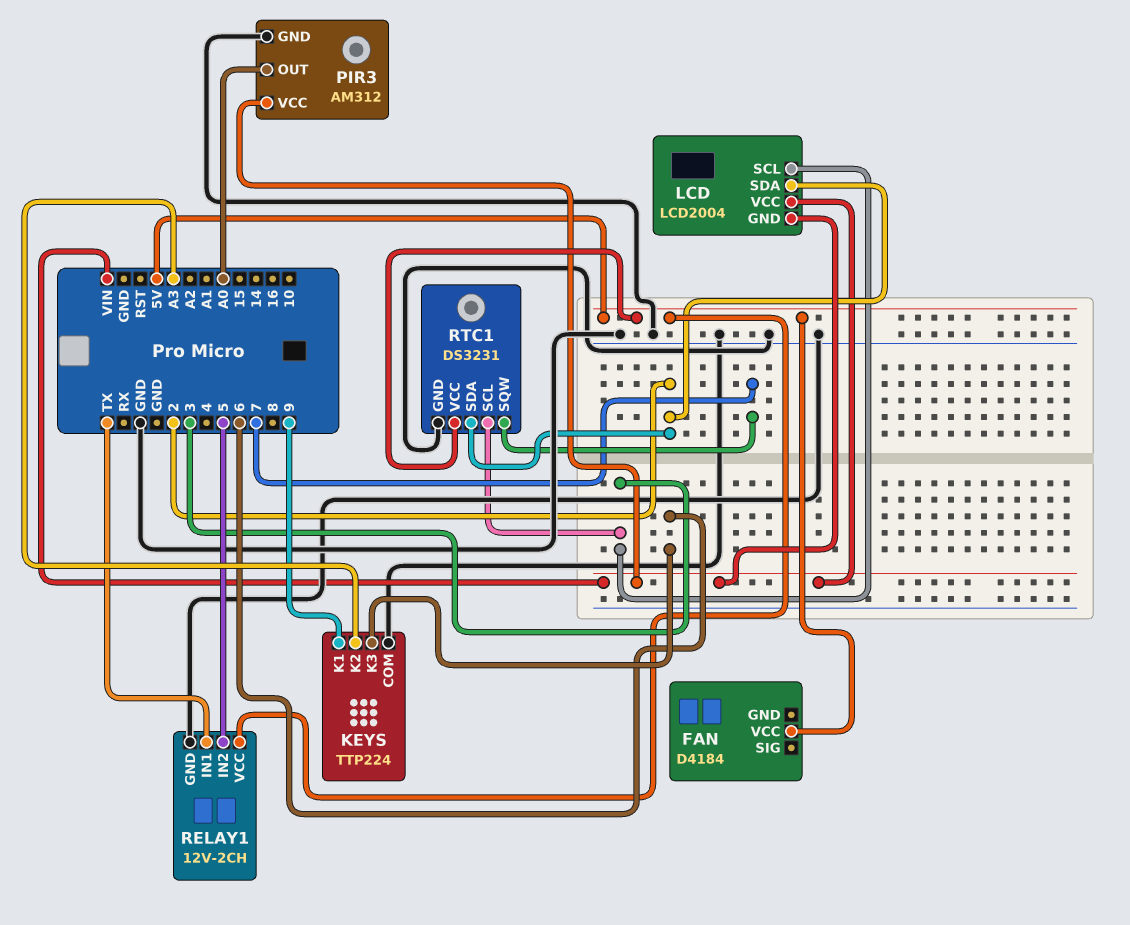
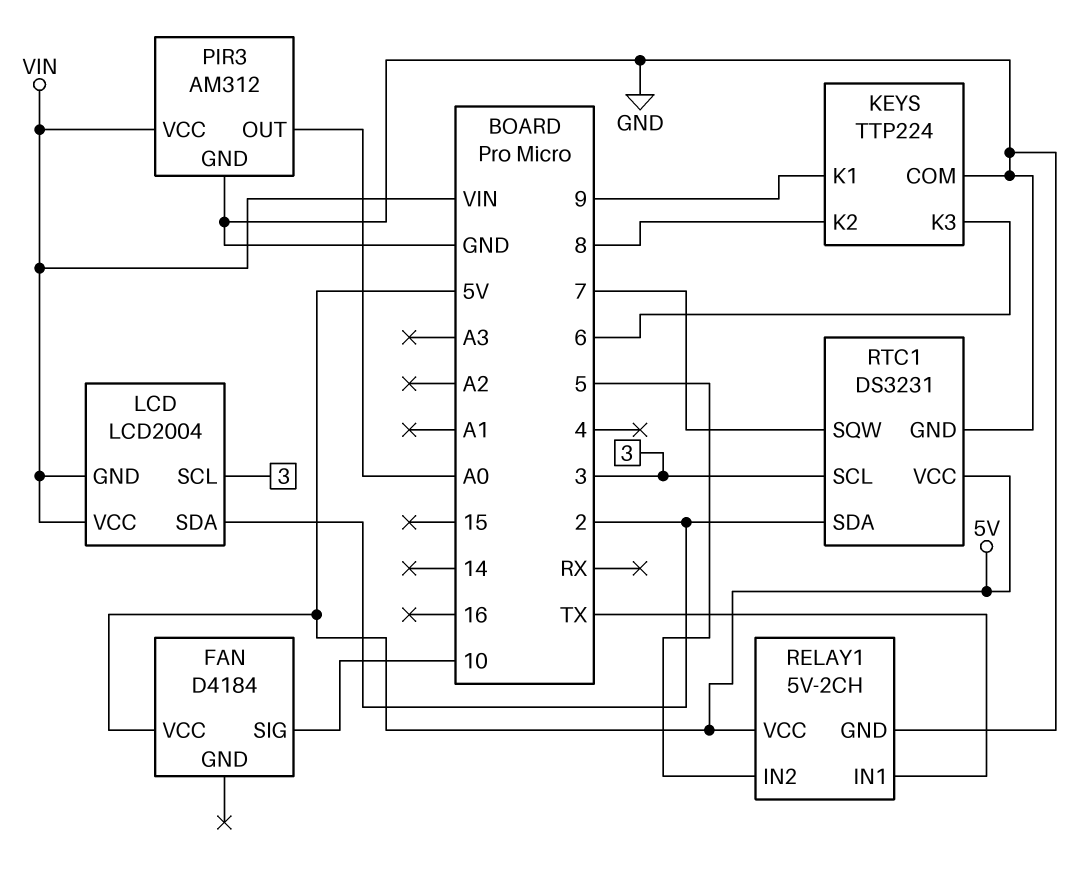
FAN pin SIG: none -> 10
KEYS pin K2: A3 -> 8
RELAY1: 12V-2CH -> 5V-2CH

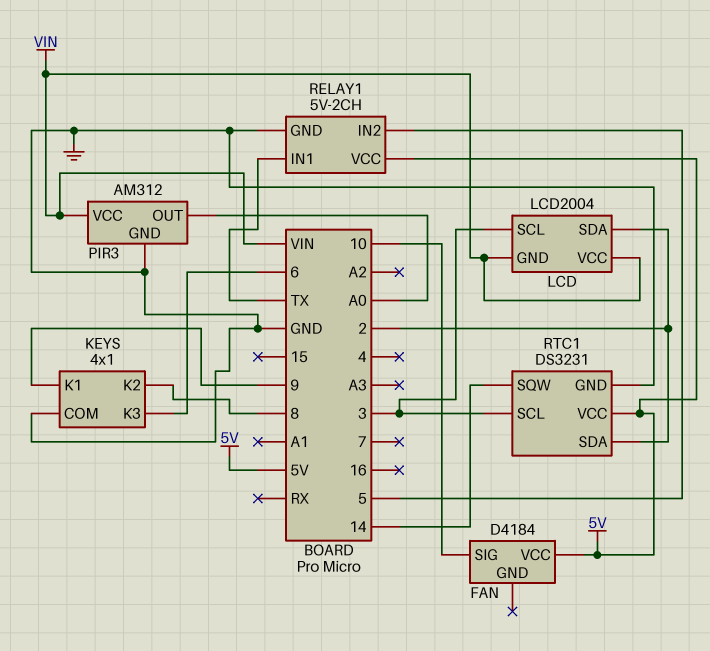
KEYS: TTP224 -> 4x1
RTC1 pin SQW: 7 -> 14

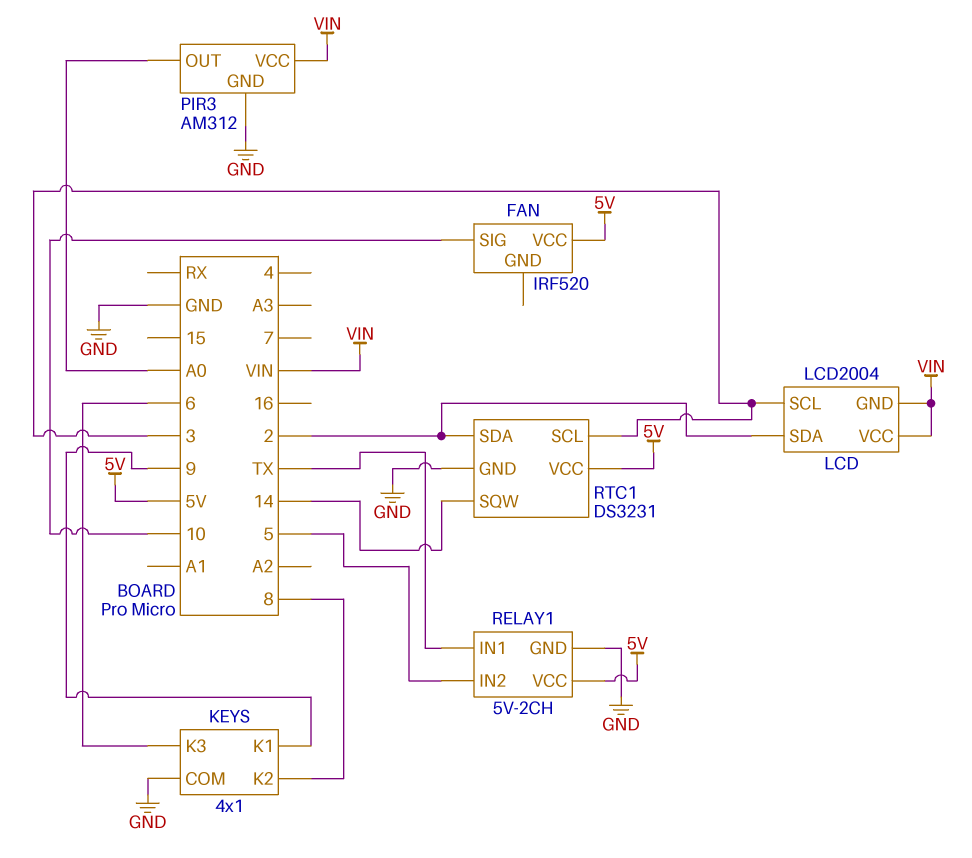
FAN: D4184 -> IRF520

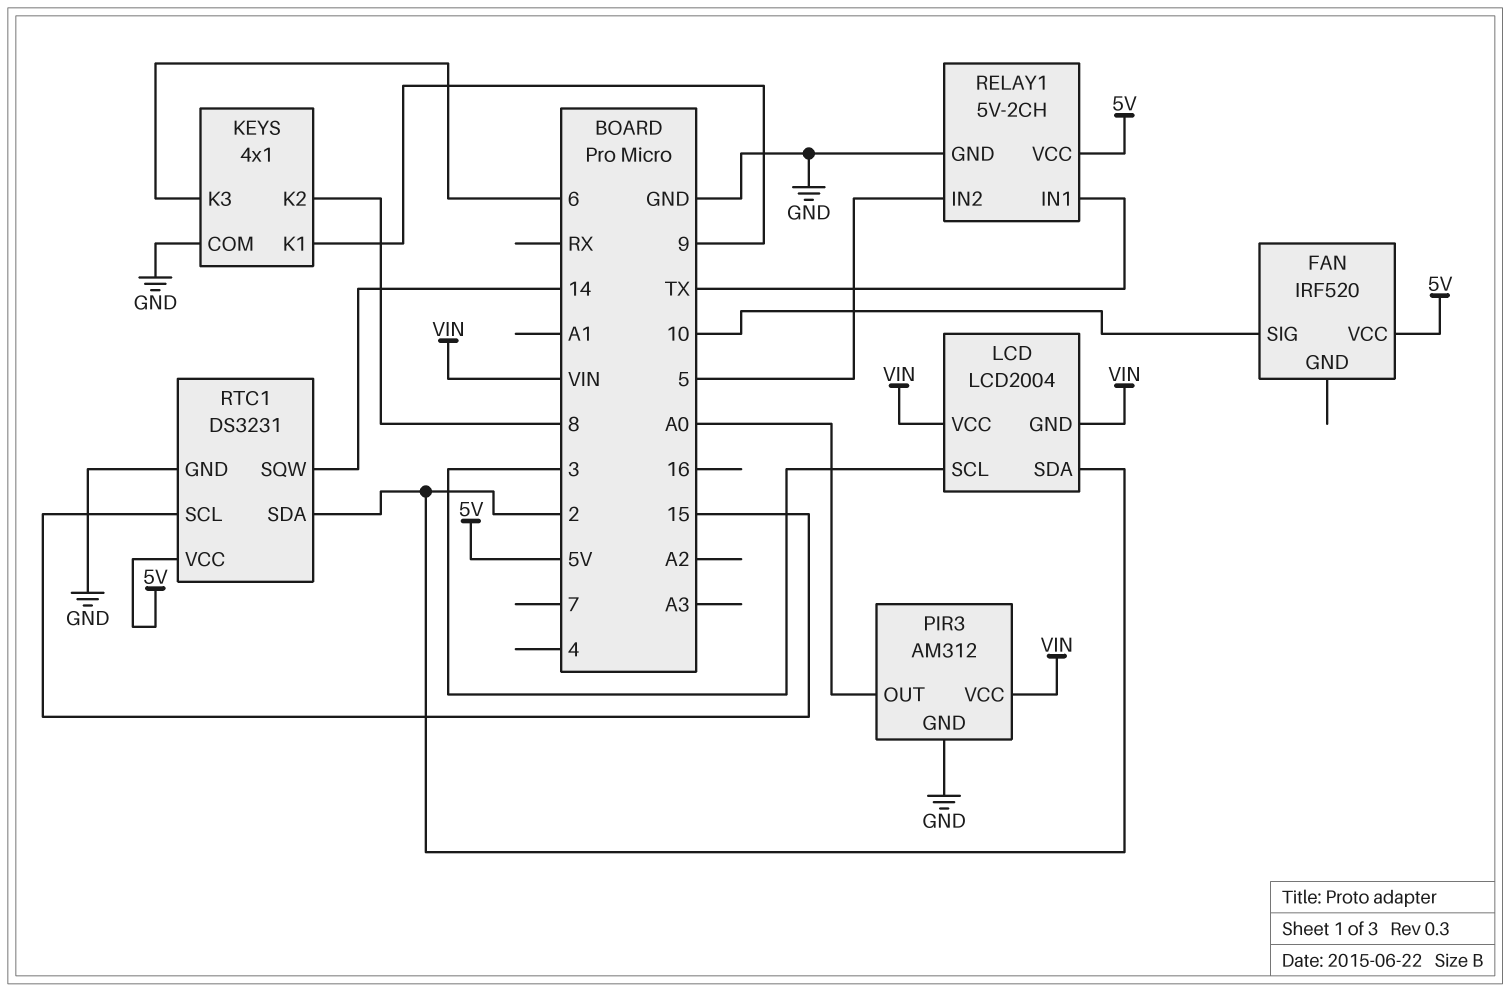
RTC1 pin SCL: 3 -> 15

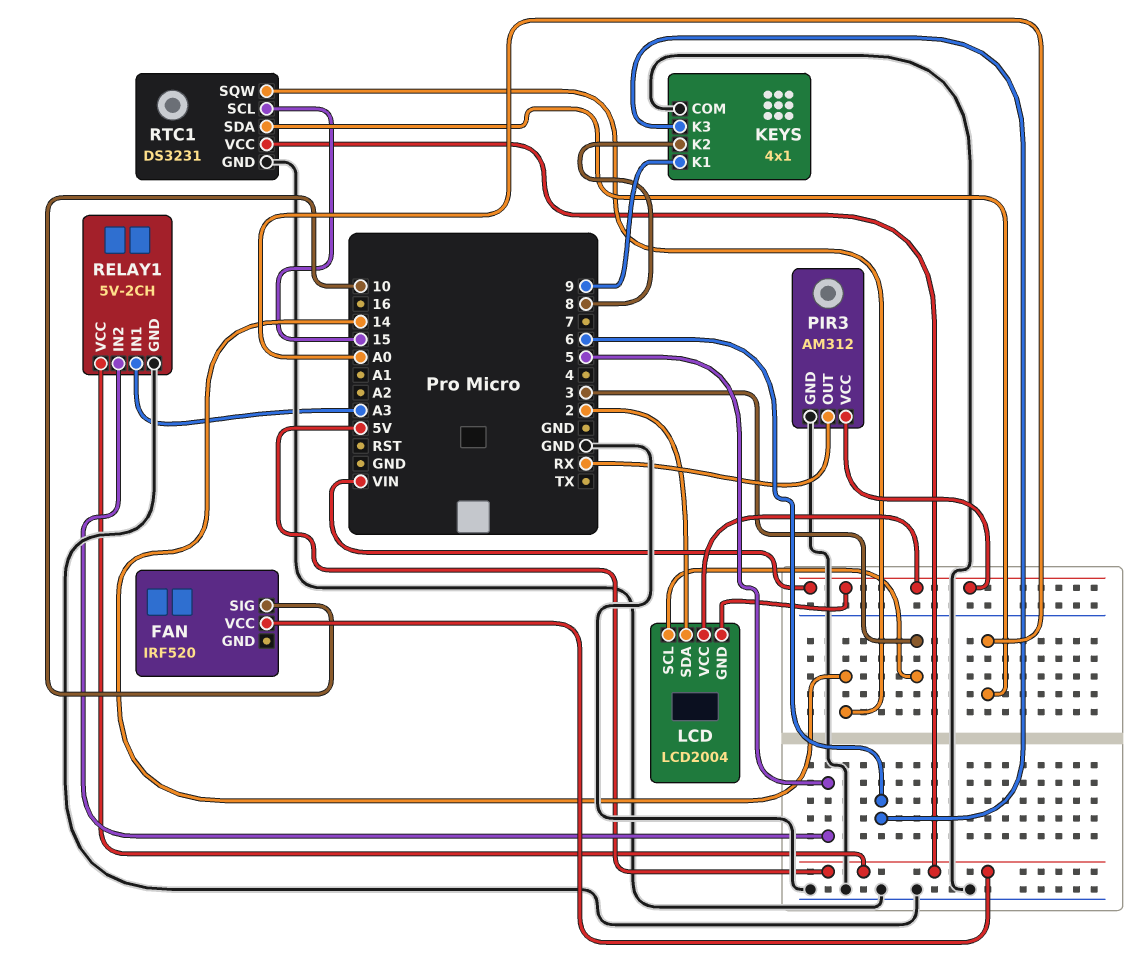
PIR3 pin OUT: A0 -> RX
RELAY1 pin IN1: TX -> A3
RTC1 pin SDA: 2 -> A0

